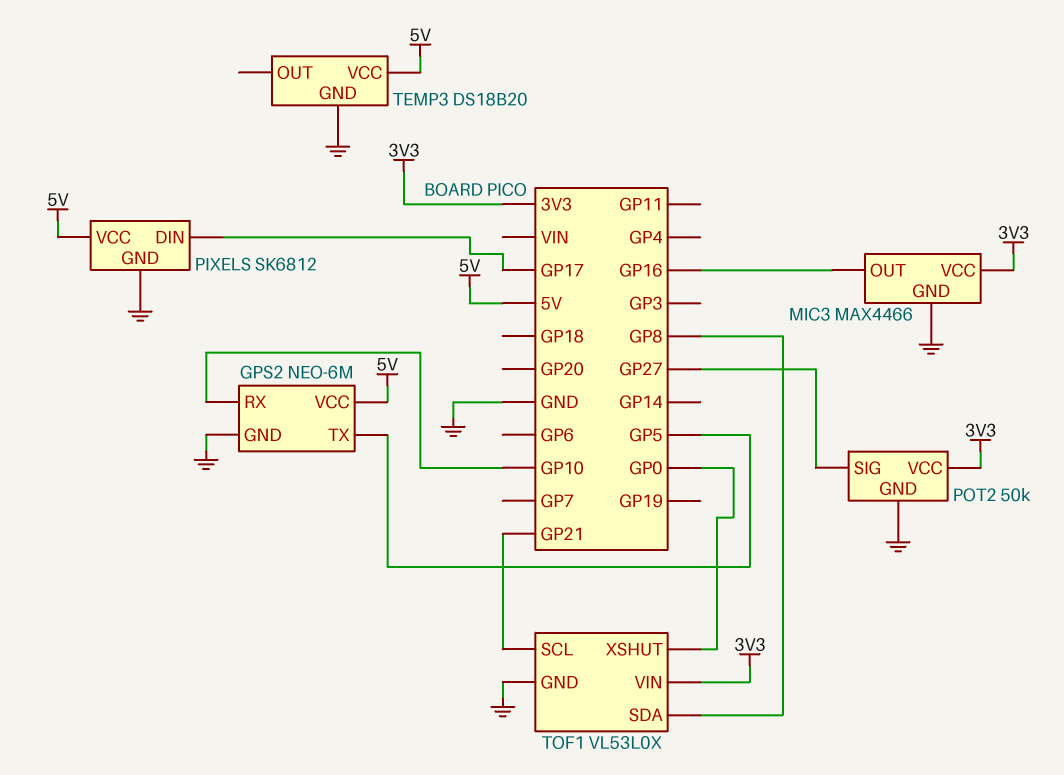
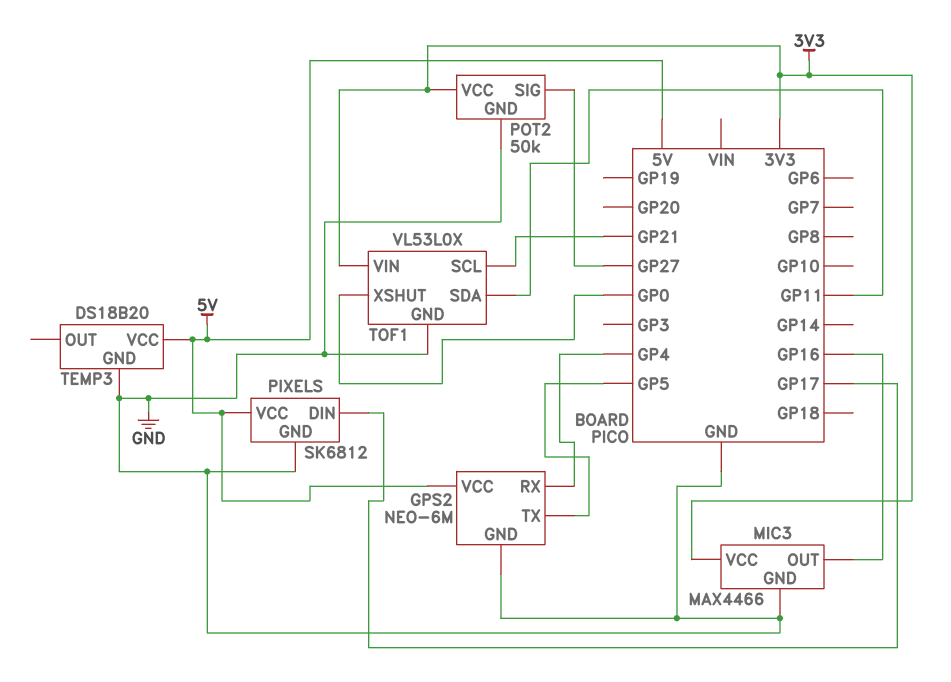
GPS2 pin RX: GP10 -> GP4
TOF1 pin SDA: GP8 -> GP11

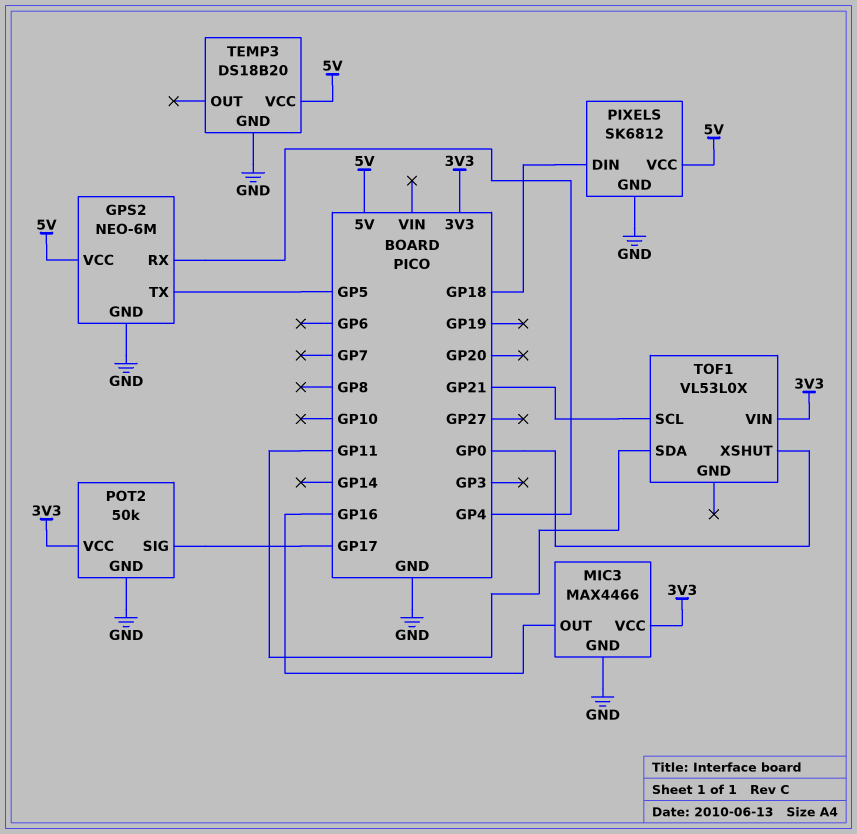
PIXELS pin DIN: GP17 -> GP18
POT2 pin SIG: GP27 -> GP17
TOF1 pin GND: GND -> none

